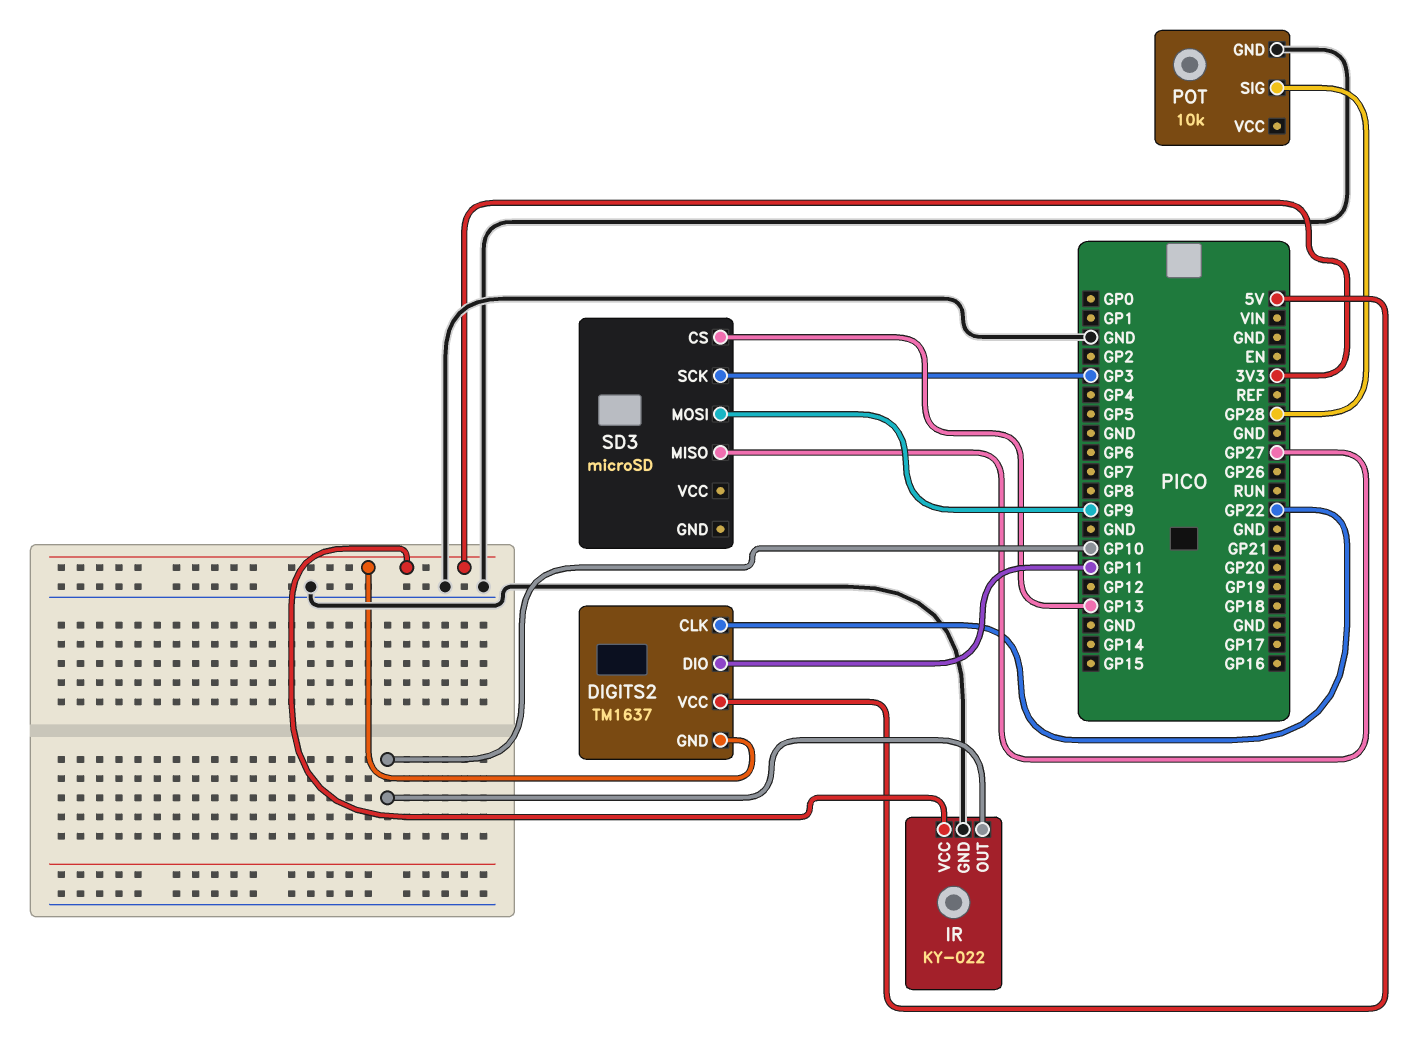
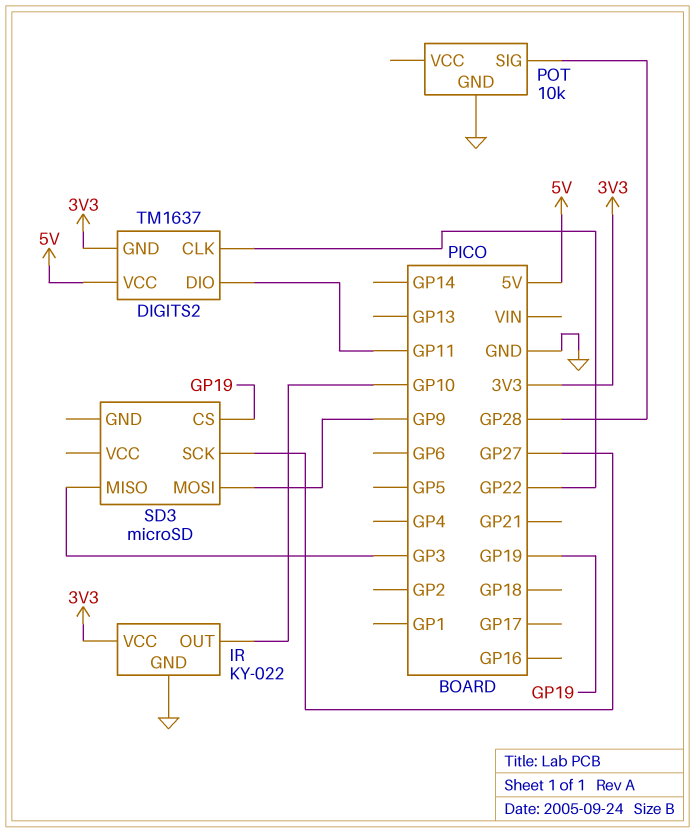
SD3 pin CS: GP13 -> GP19
SD3 pin MISO: GP27 -> GP3
SD3 pin SCK: GP3 -> GP27

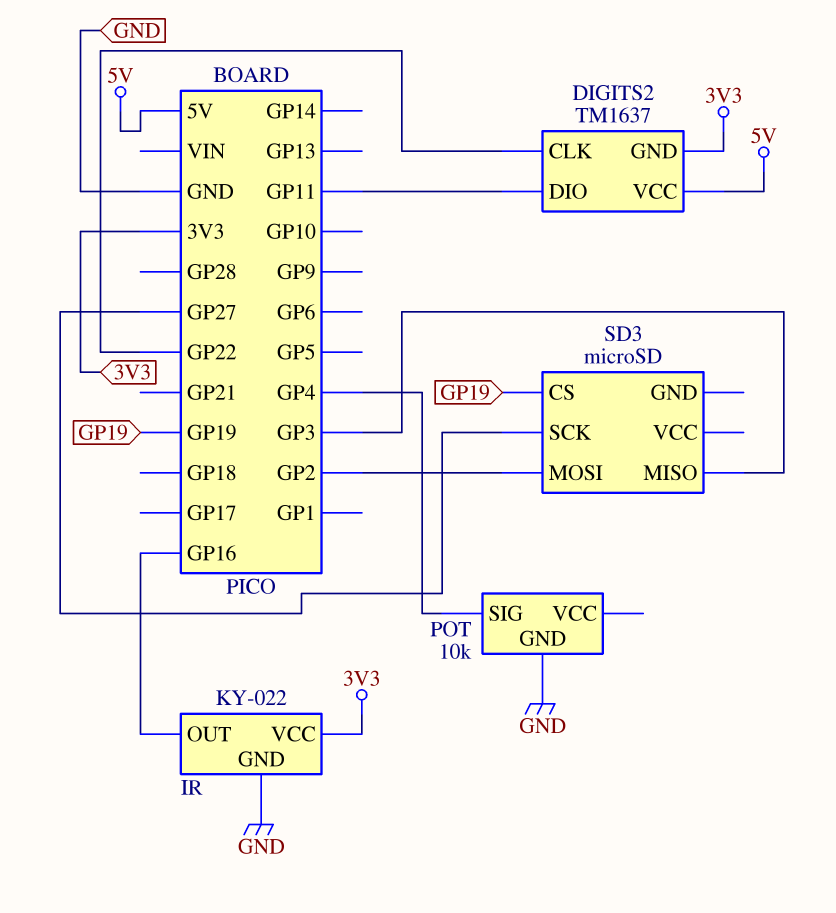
IR pin OUT: GP10 -> GP16
POT pin SIG: GP28 -> GP4
SD3 pin MOSI: GP9 -> GP2

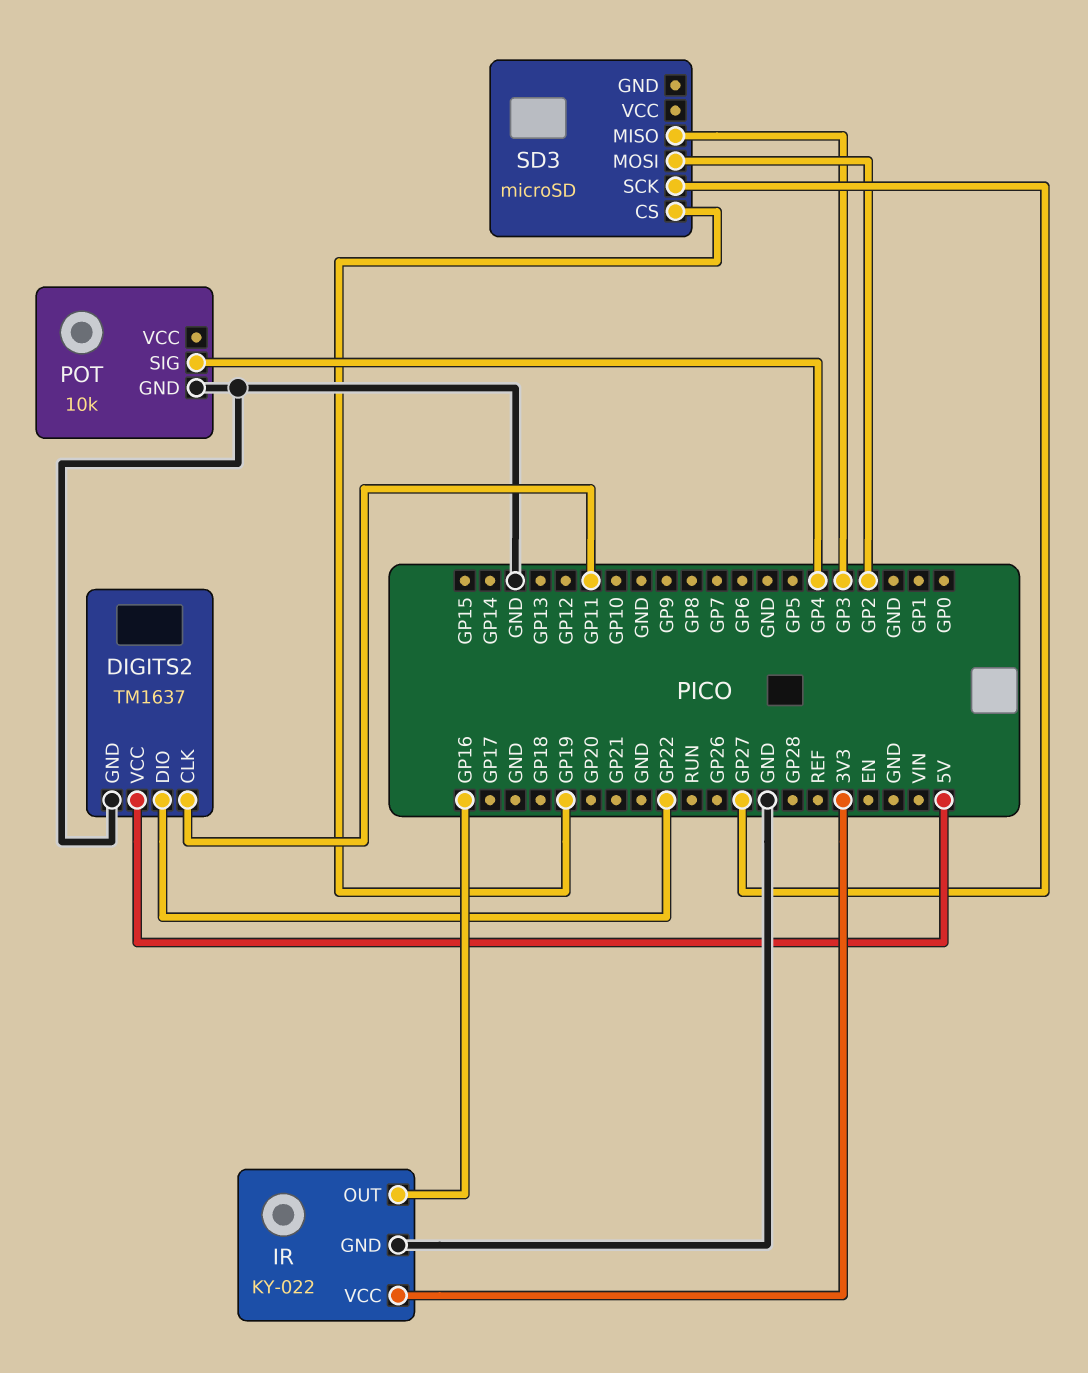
DIGITS2 pin CLK: GP22 -> GP11
DIGITS2 pin DIO: GP11 -> GP22
DIGITS2 pin GND: 3V3 -> GND

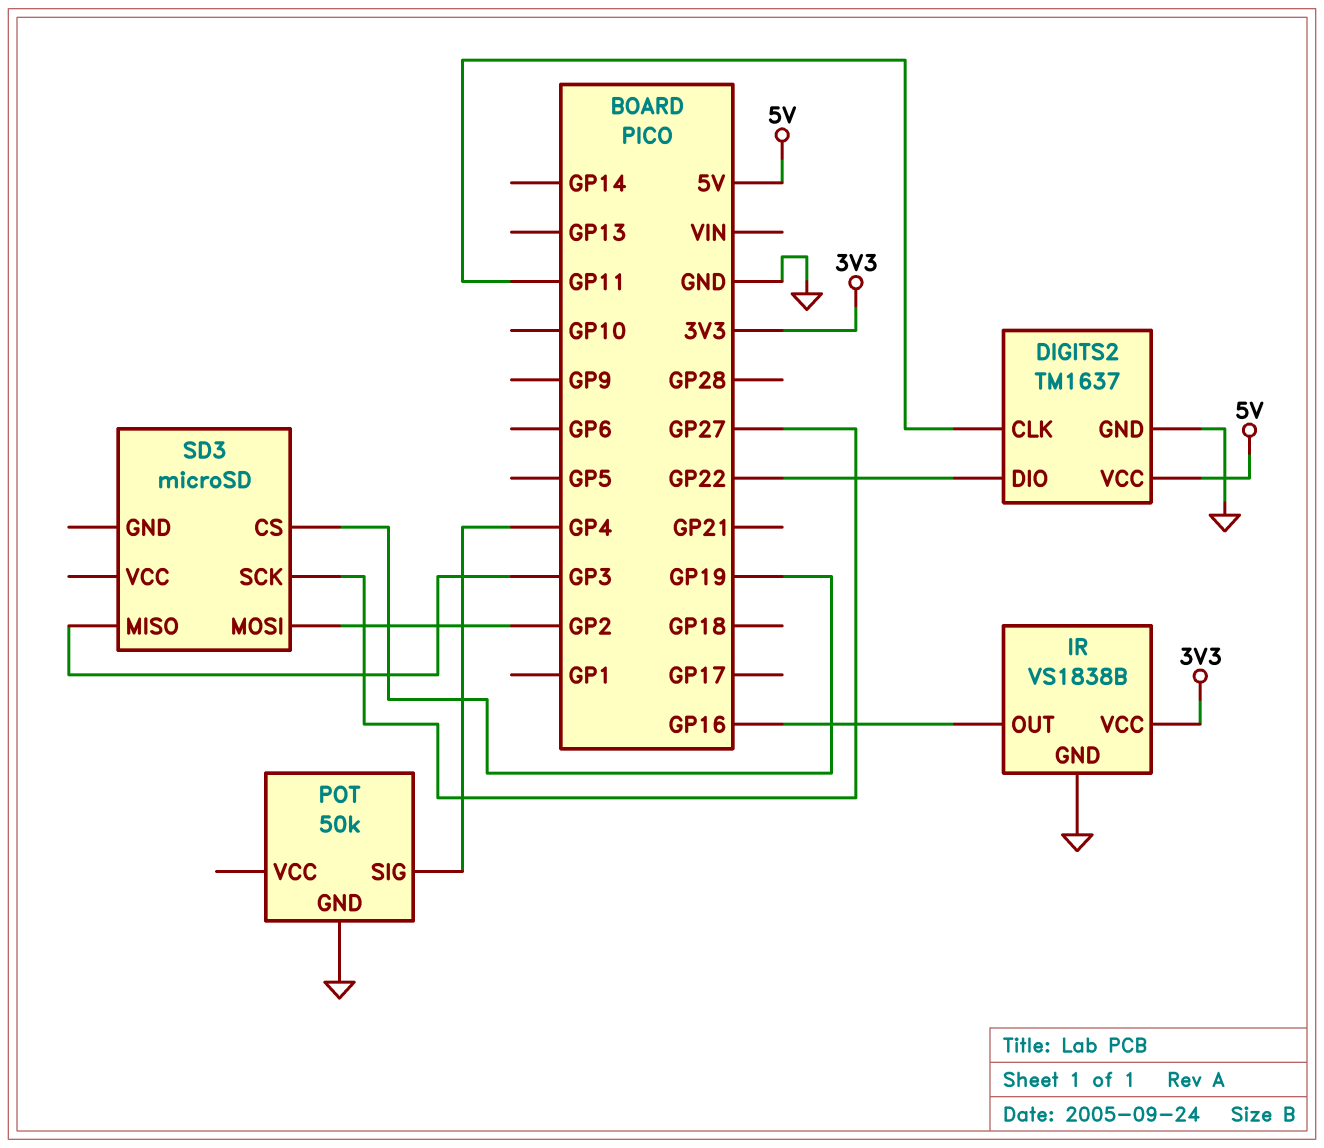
IR: KY-022 -> VS1838B
POT: 10k -> 50k

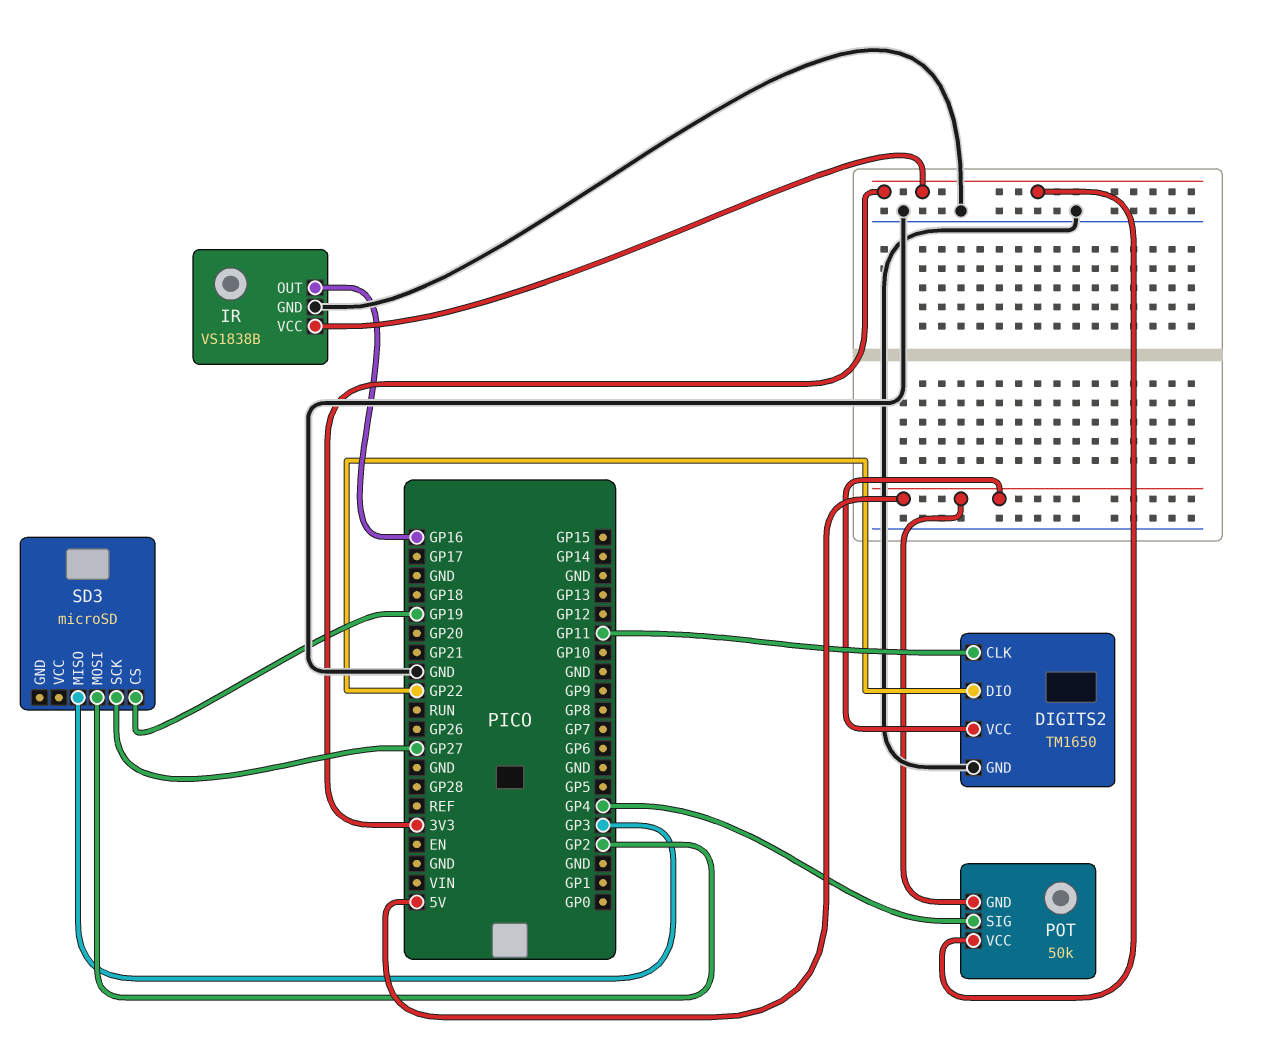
DIGITS2: TM1637 -> TM1650
POT pin GND: GND -> 5V
POT pin VCC: none -> 3V3

